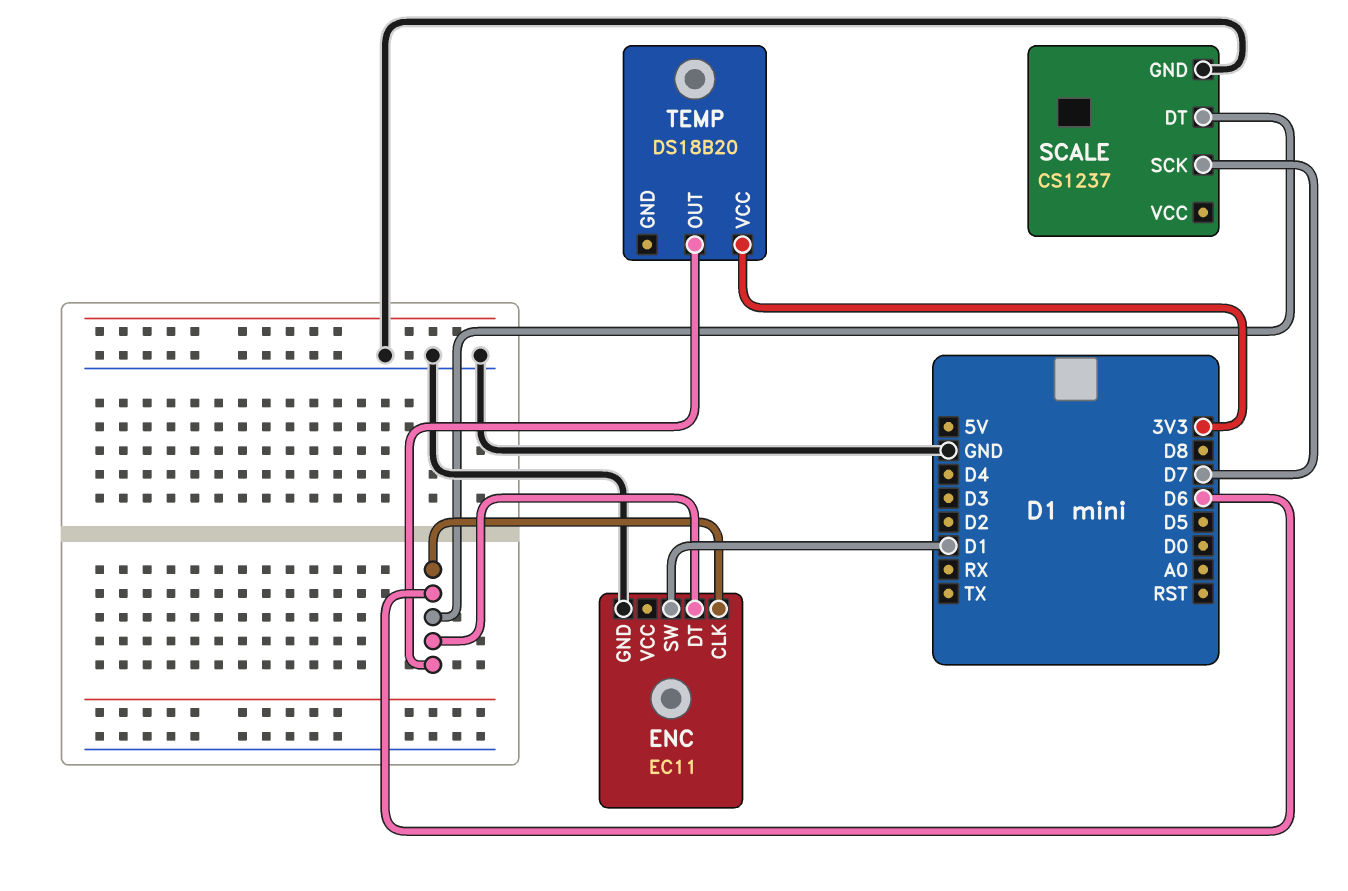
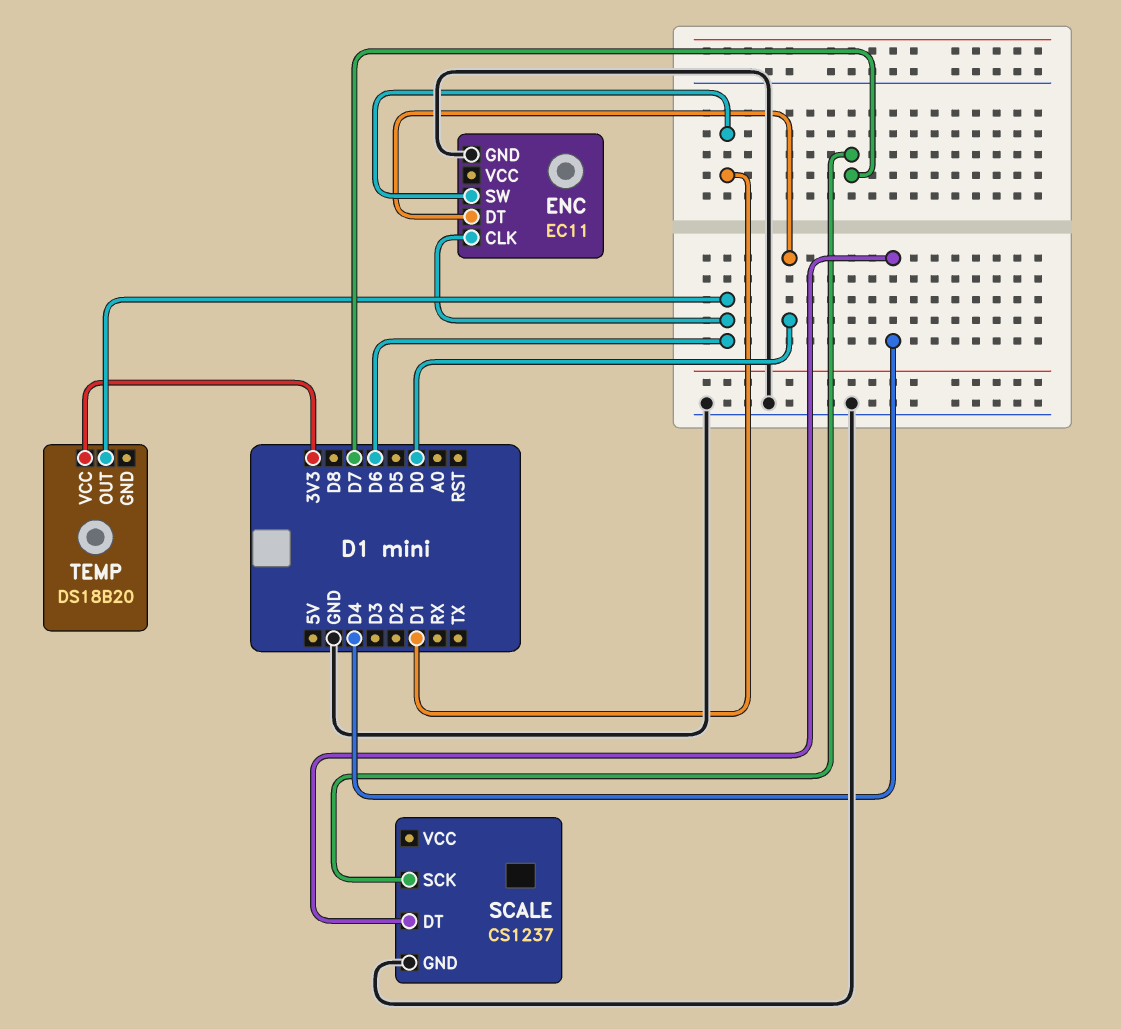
ENC pin DT: D6 -> D0
SCALE pin DT: D6 -> D4

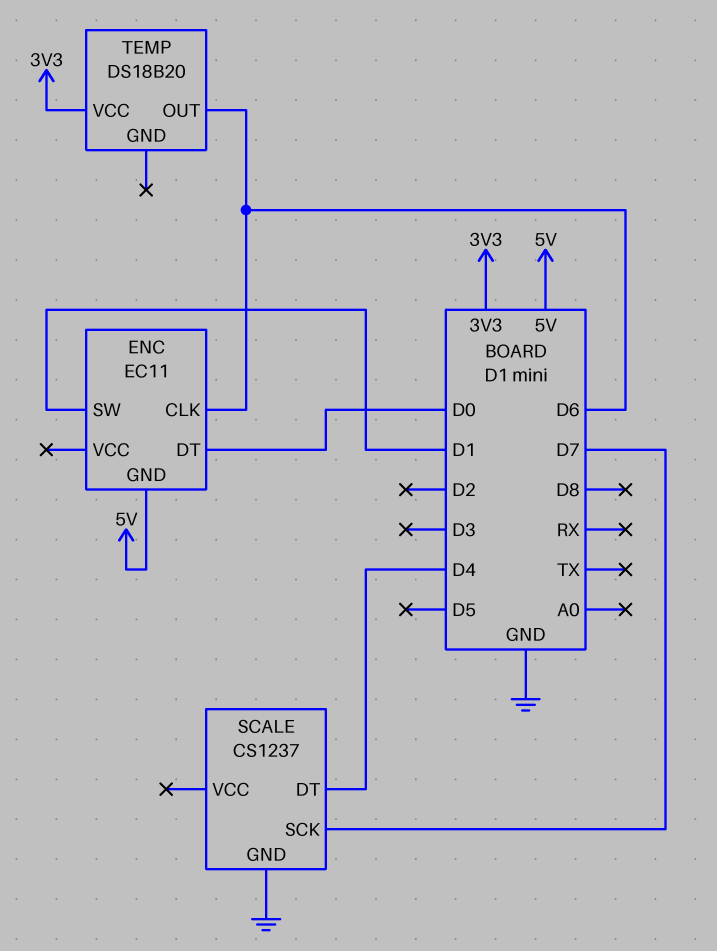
ENC pin GND: GND -> 5V

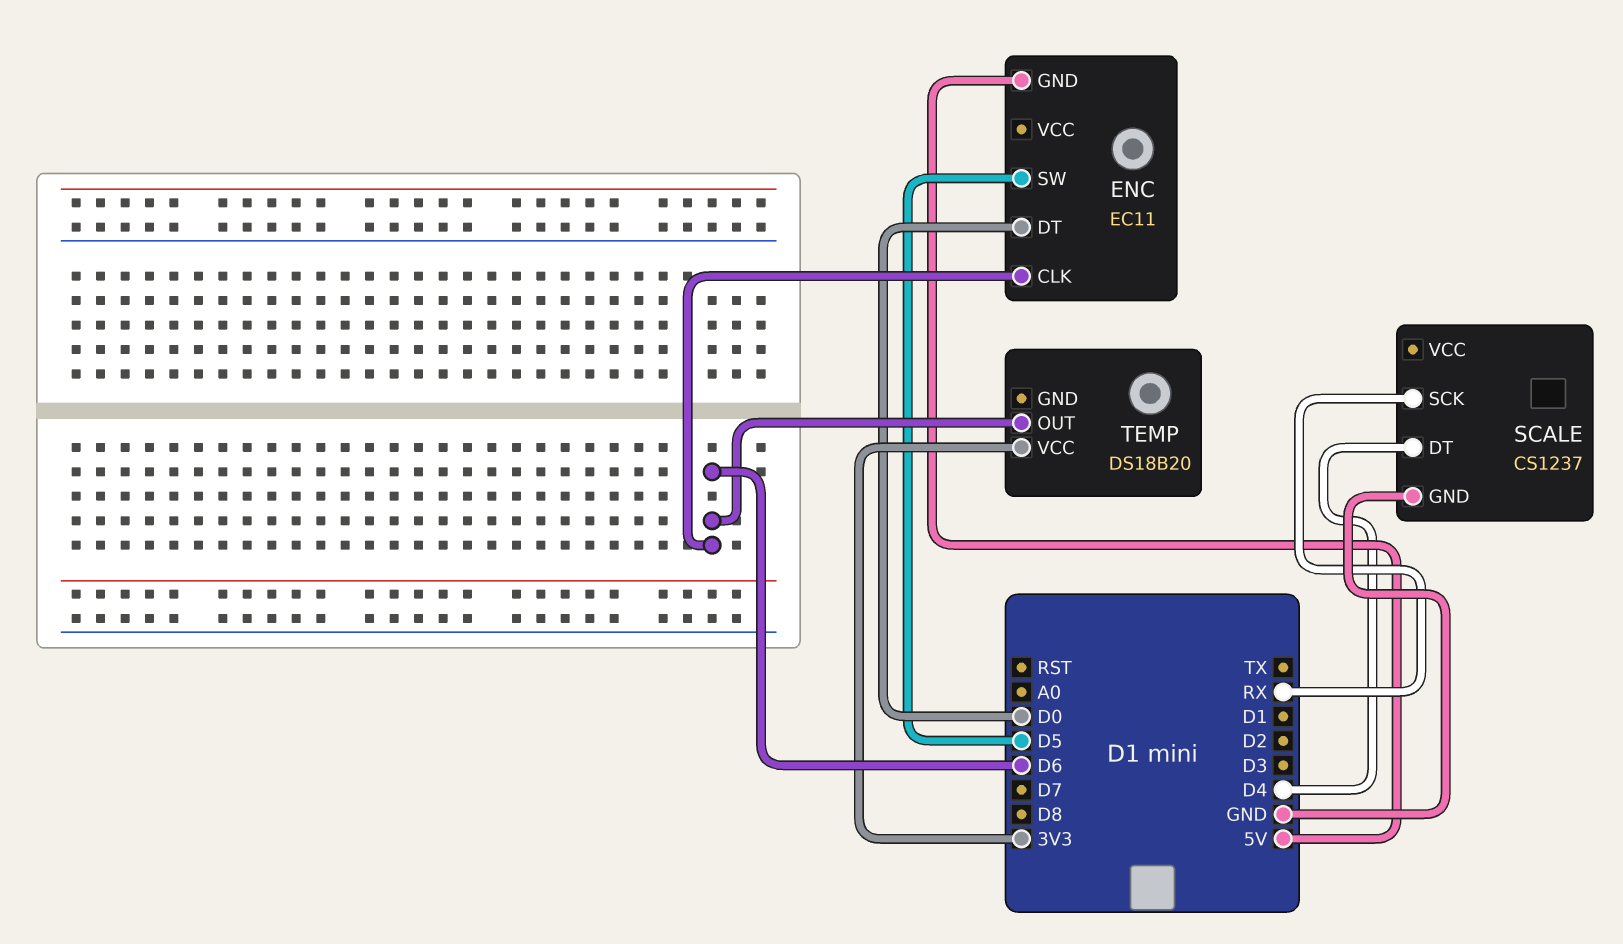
ENC pin SW: D1 -> D5
SCALE pin SCK: D7 -> RX

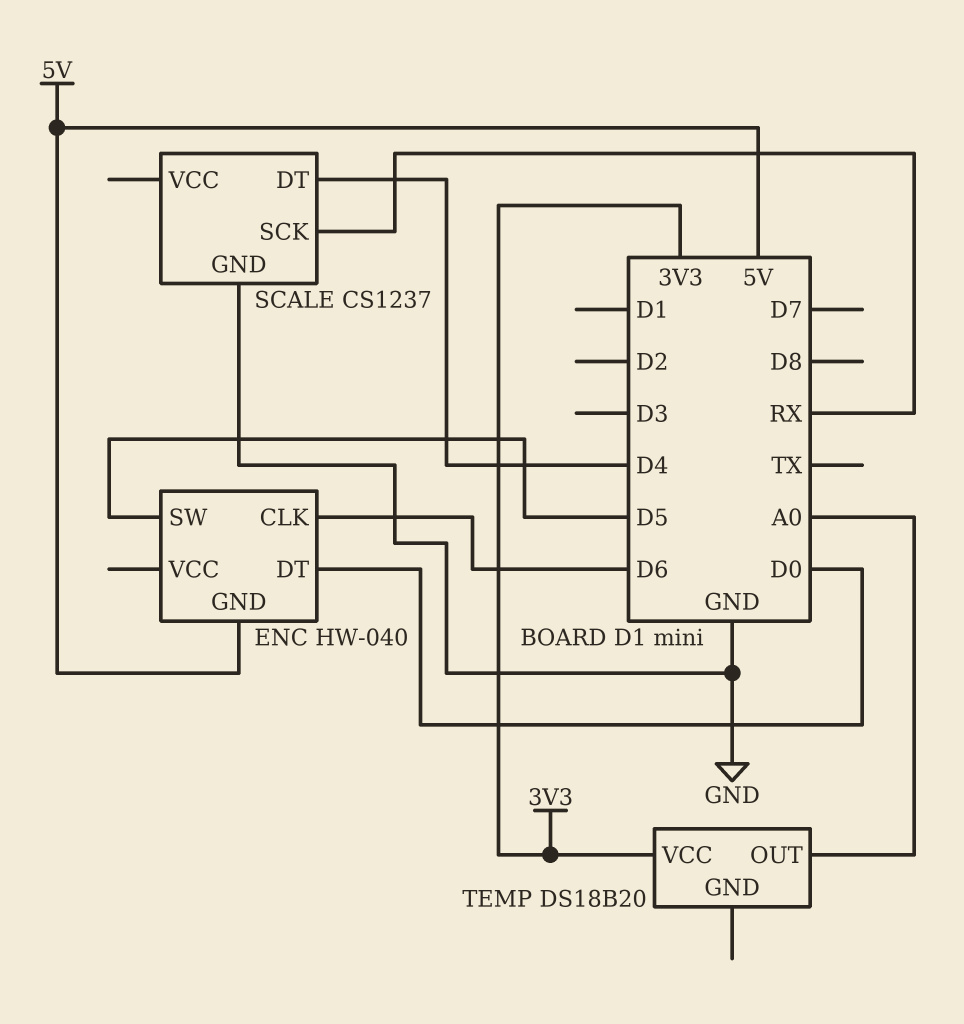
ENC: EC11 -> HW-040
TEMP pin OUT: D6 -> A0

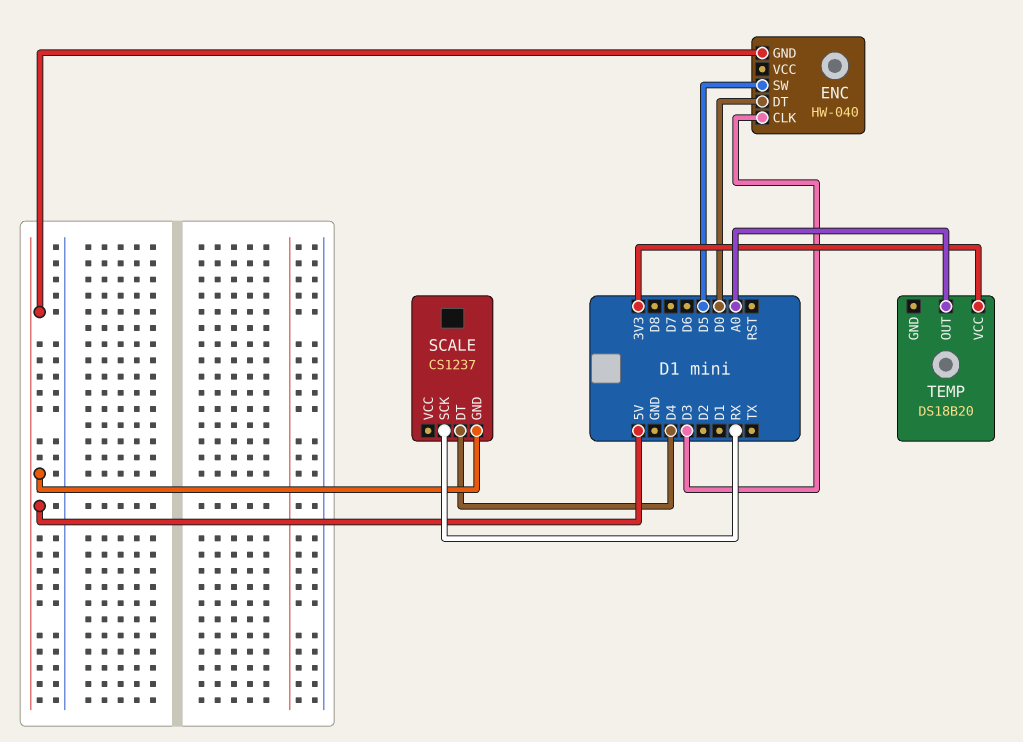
ENC pin CLK: D6 -> D3
SCALE pin GND: GND -> 5V

